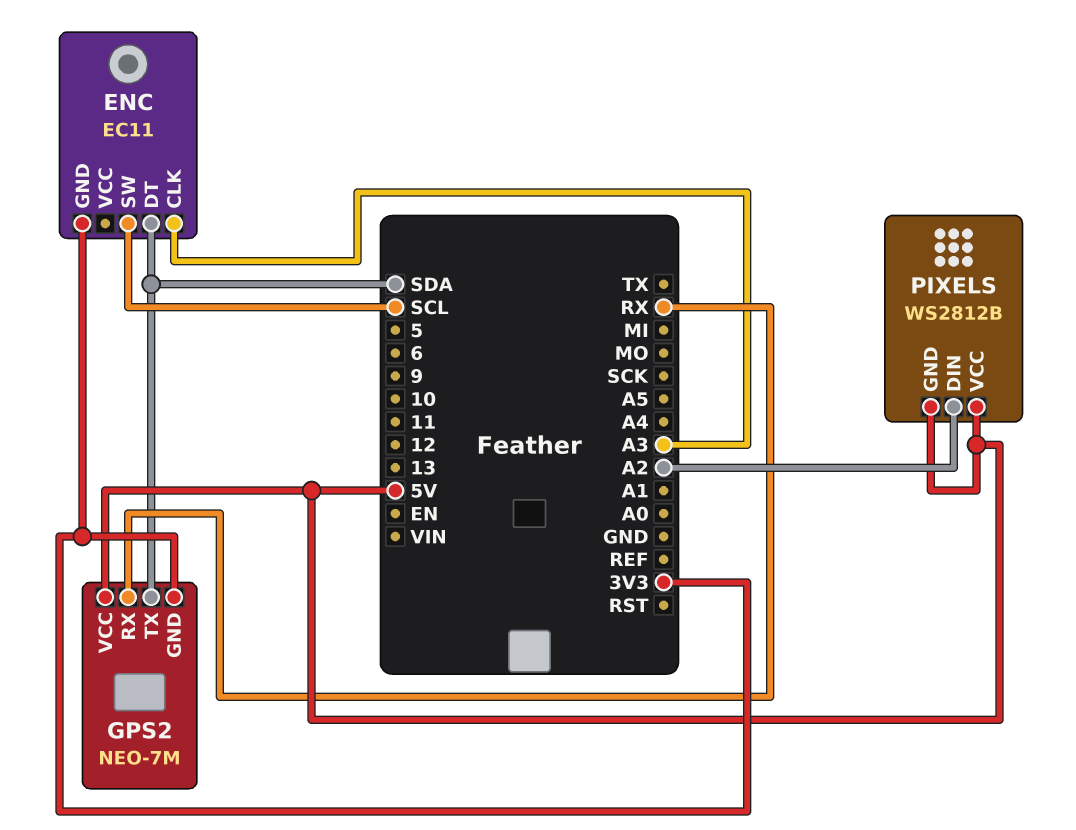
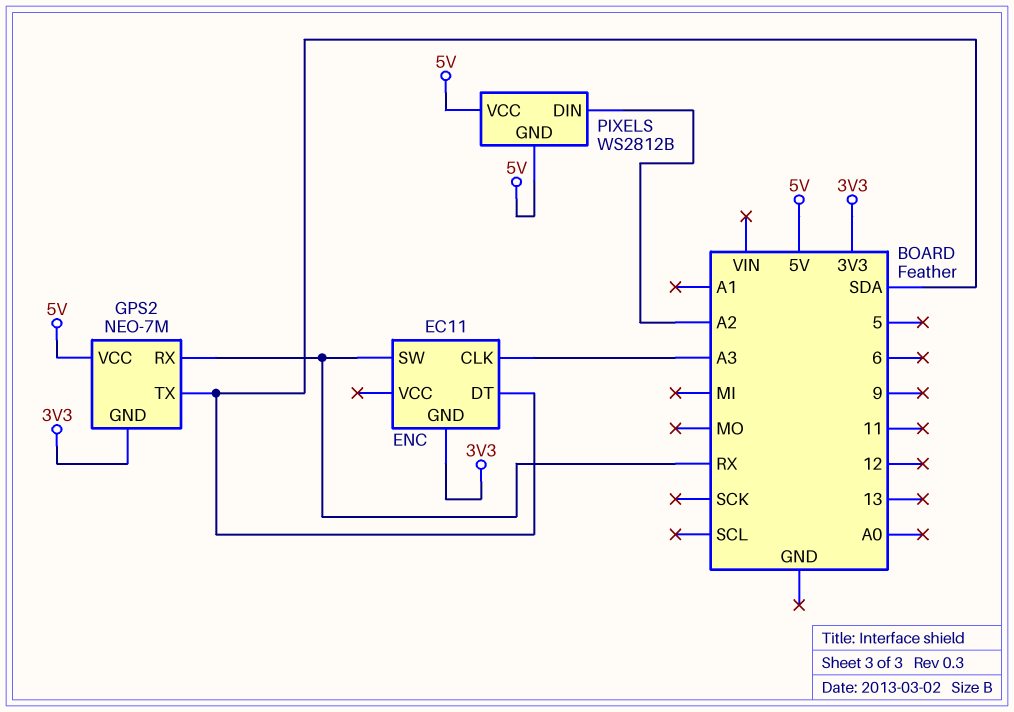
ENC pin SW: SCL -> RX

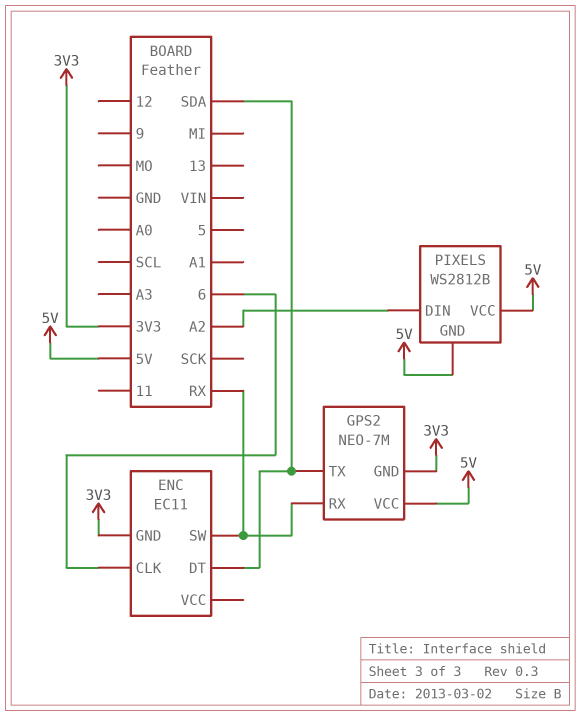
ENC pin CLK: A3 -> 6

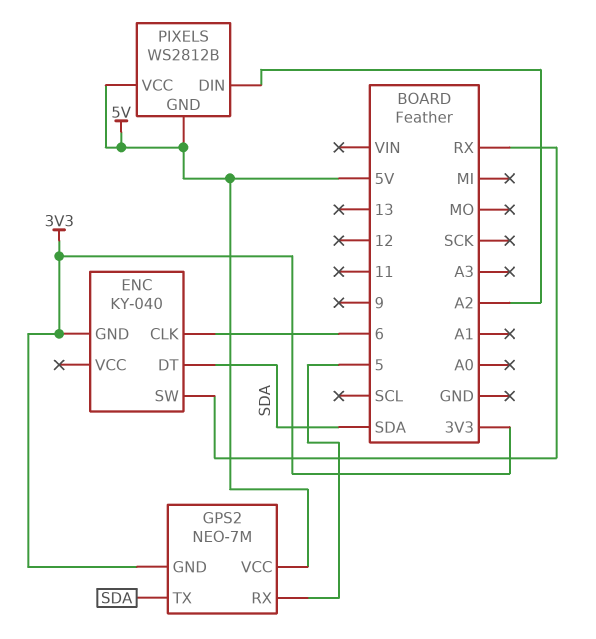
ENC: EC11 -> KY-040
GPS2 pin RX: RX -> 5

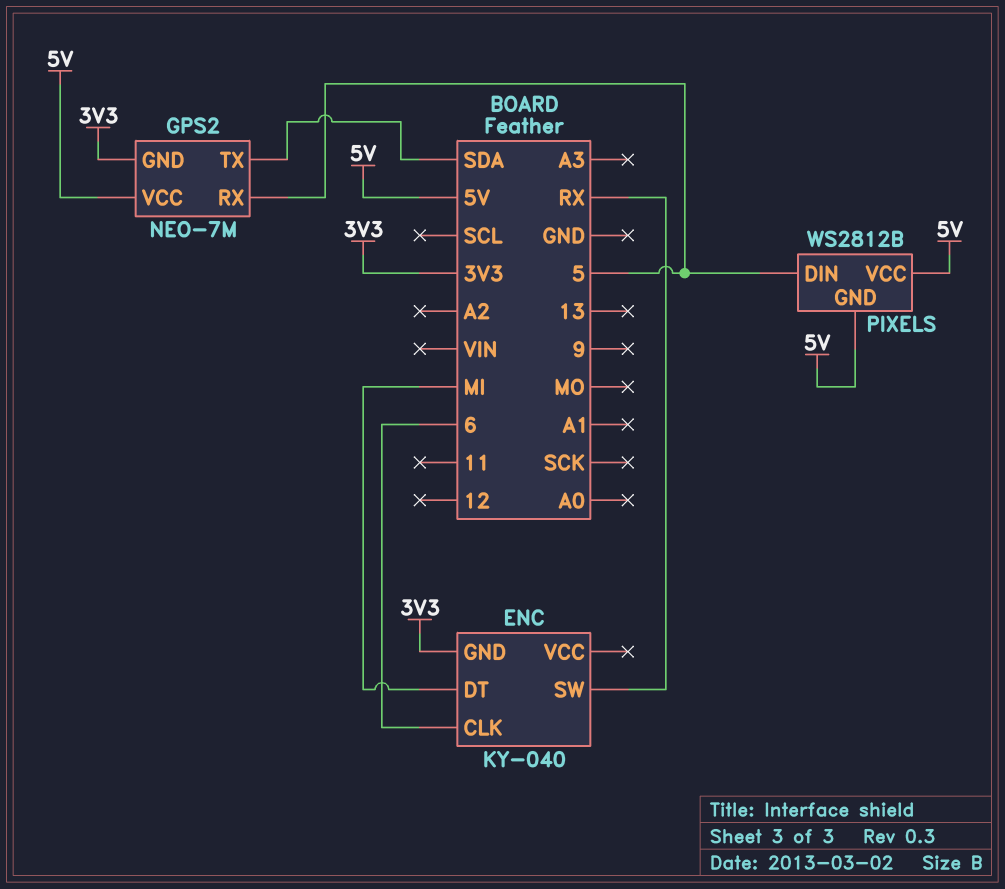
ENC pin DT: SDA -> MI
PIXELS pin DIN: A2 -> 5

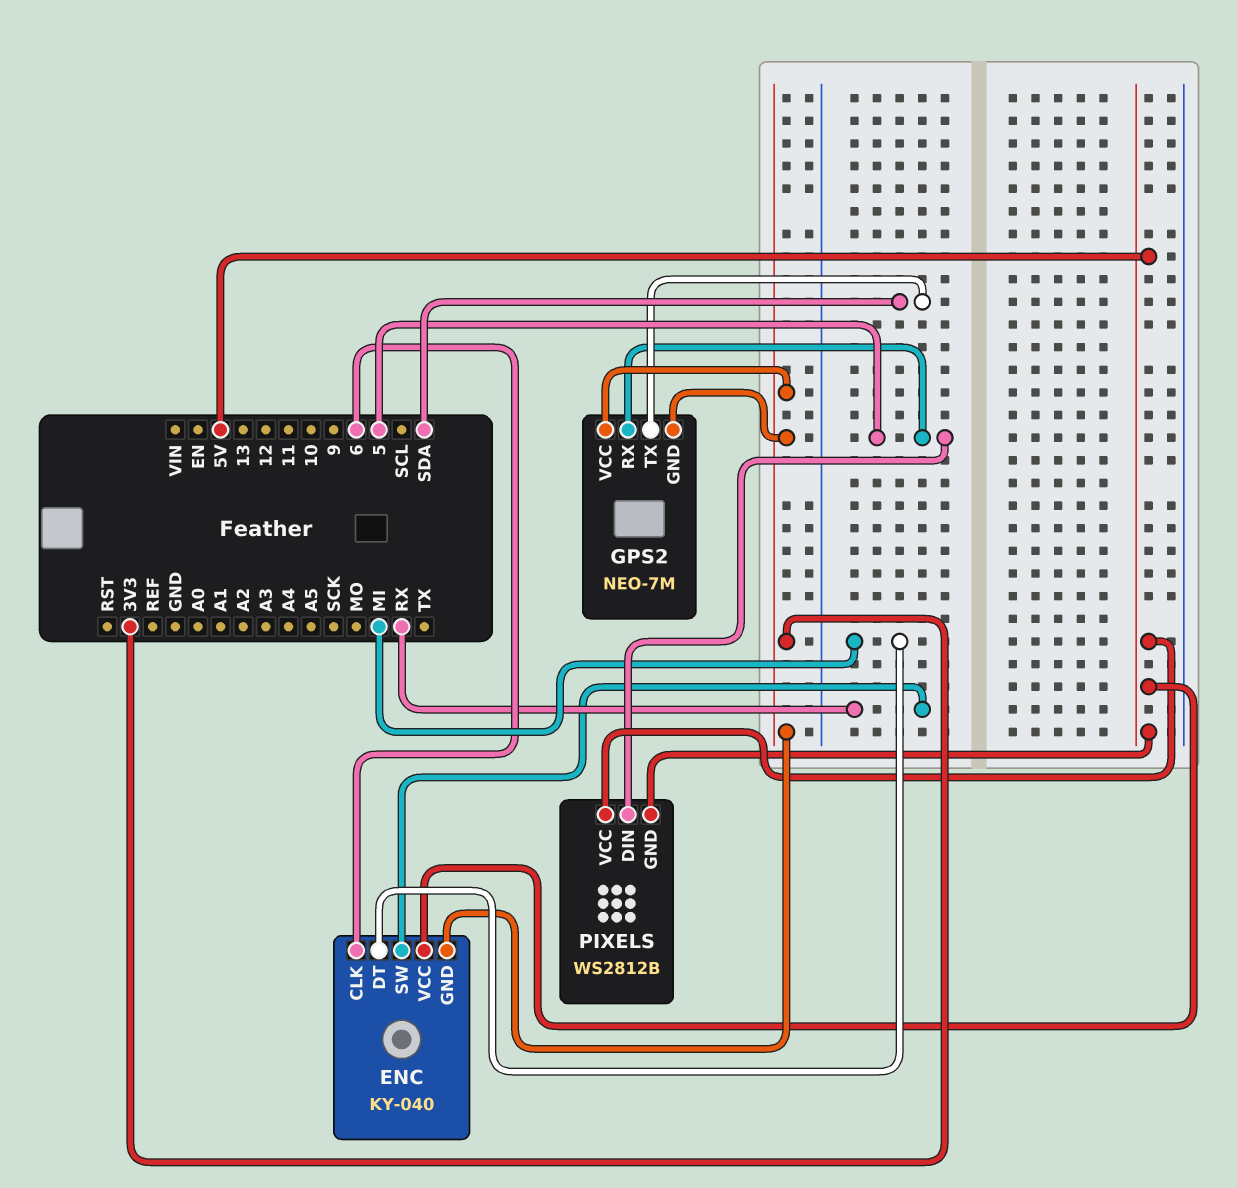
ENC pin VCC: none -> 5V
GPS2 pin VCC: 5V -> 3V3

